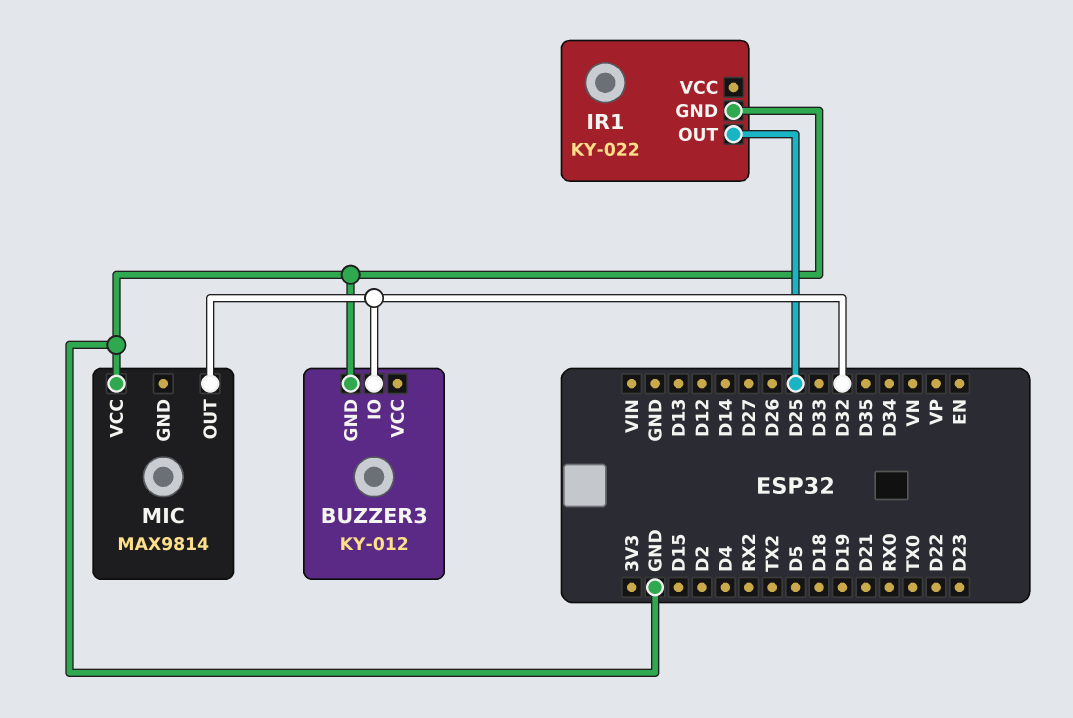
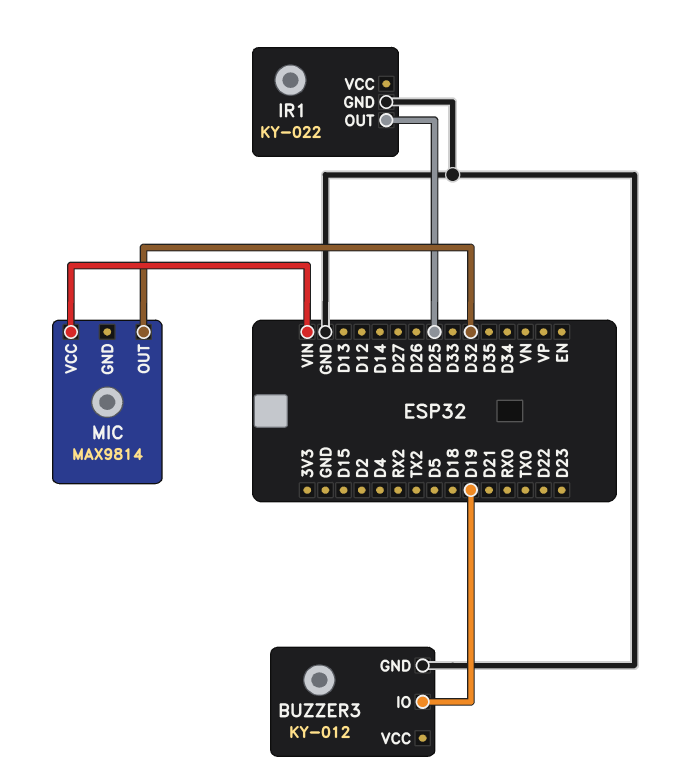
BUZZER3 pin IO: D32 -> D19
MIC pin VCC: GND -> VIN

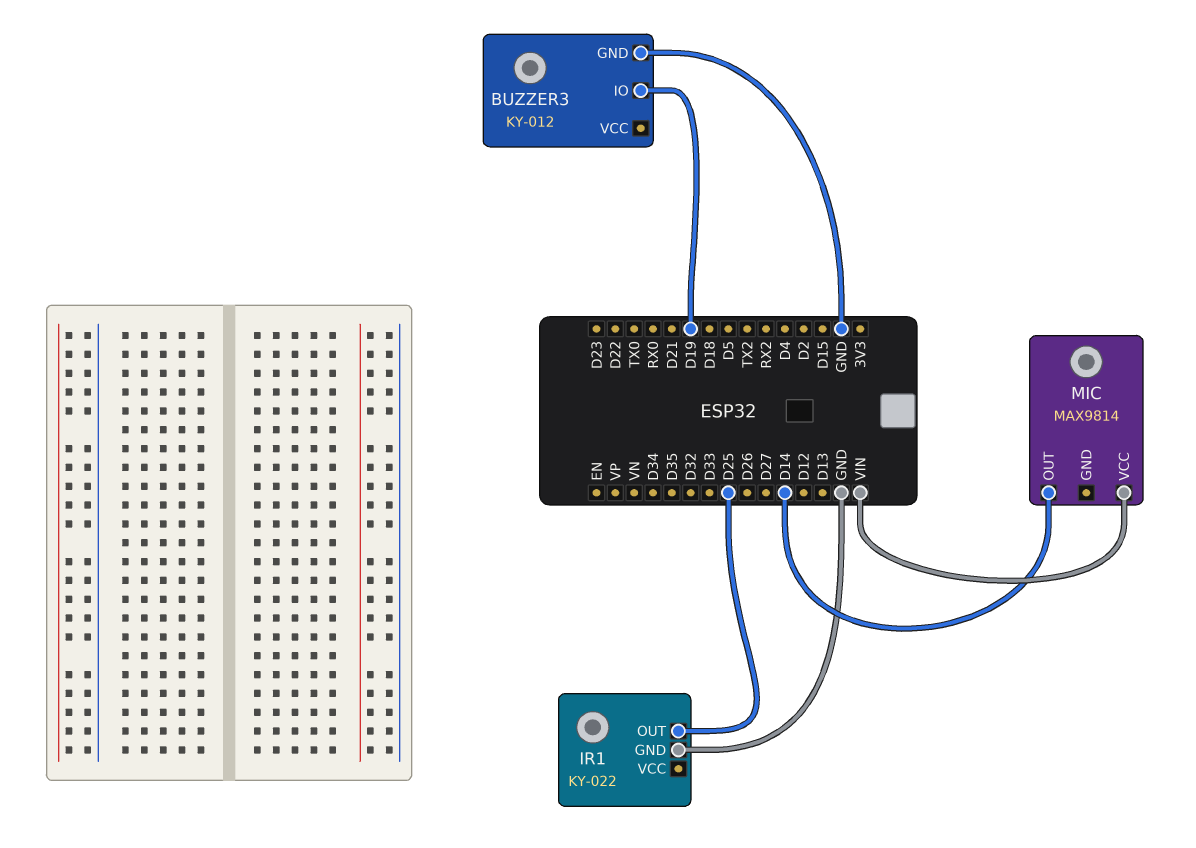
MIC pin OUT: D32 -> D14

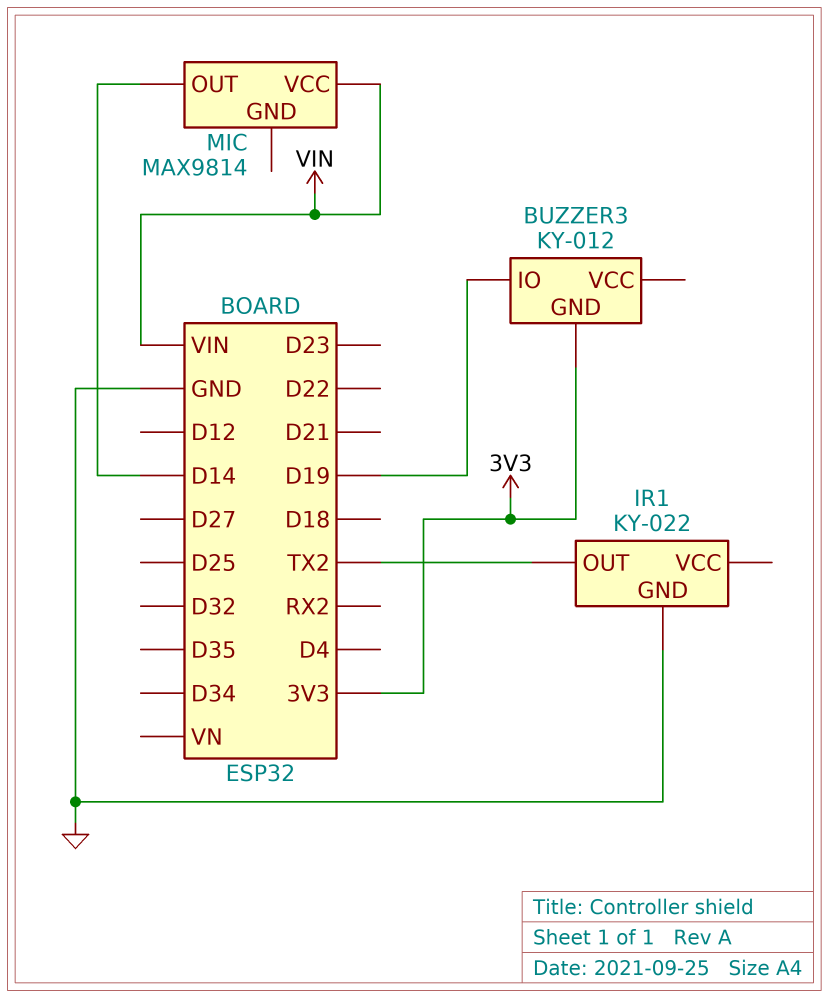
BUZZER3 pin GND: GND -> 3V3
IR1 pin OUT: D25 -> TX2

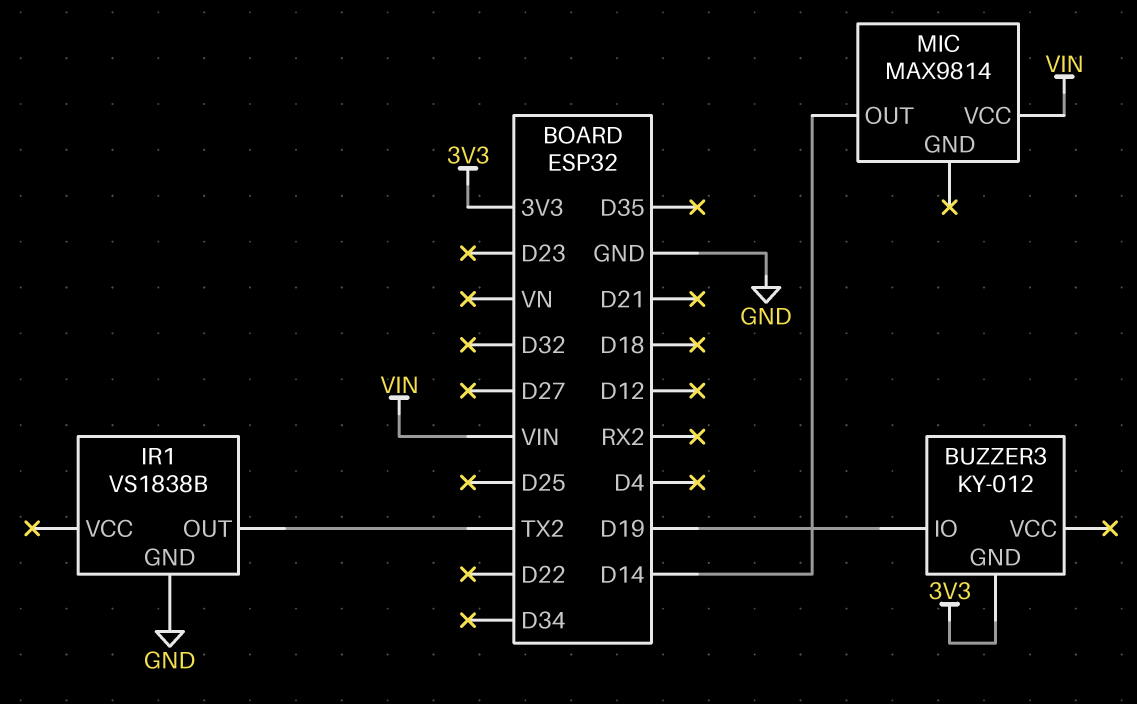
IR1: KY-022 -> VS1838B

